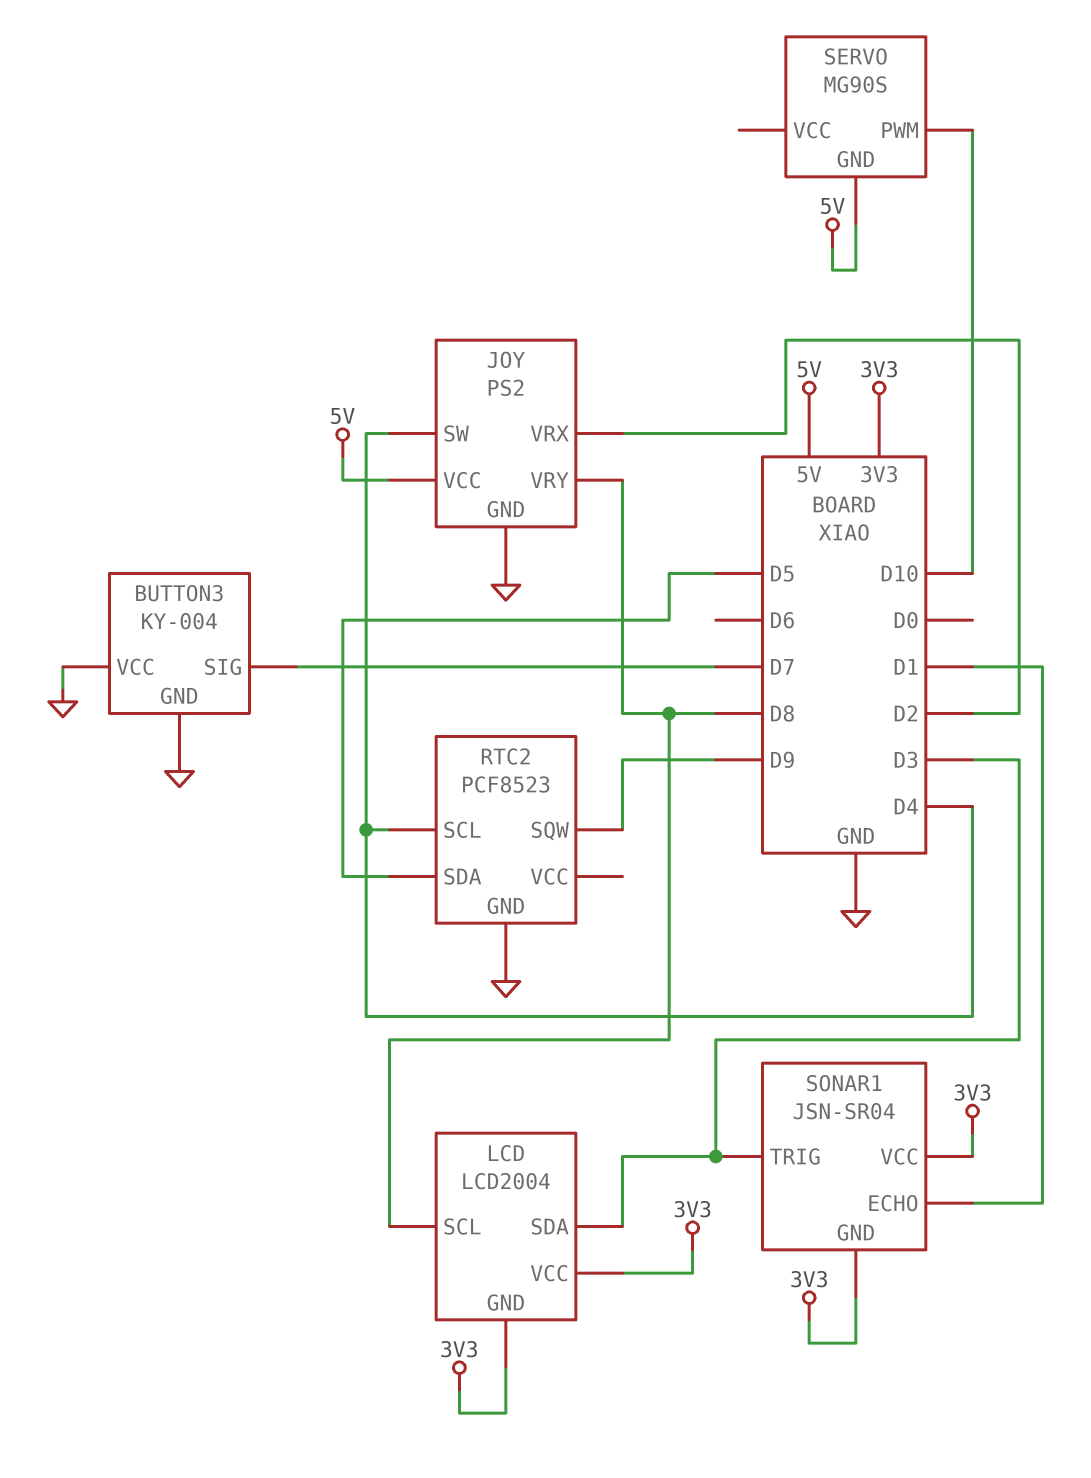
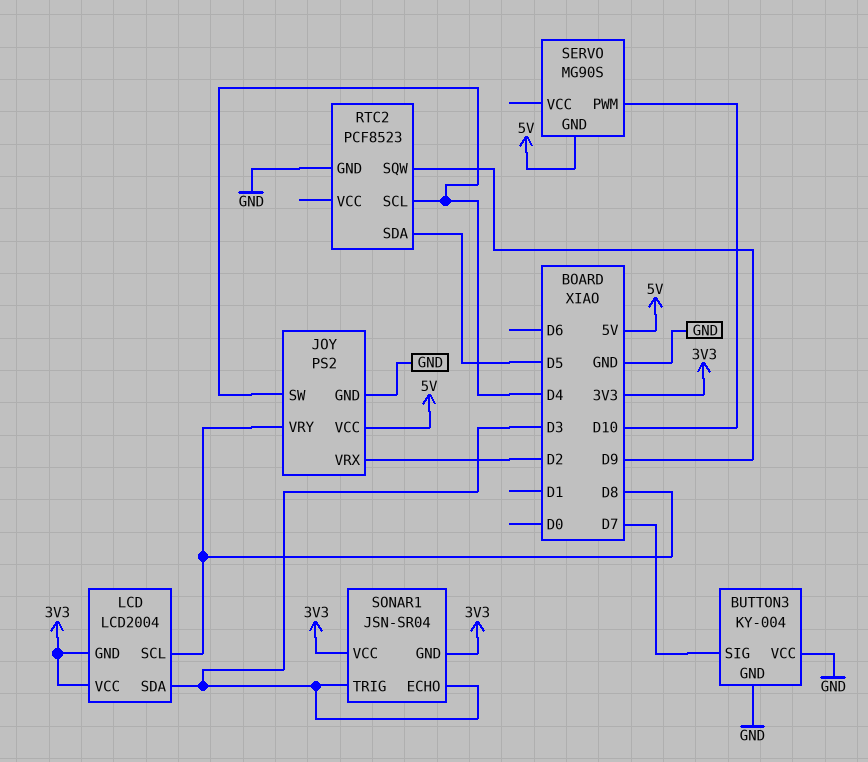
SONAR1 pin ECHO: D1 -> D3

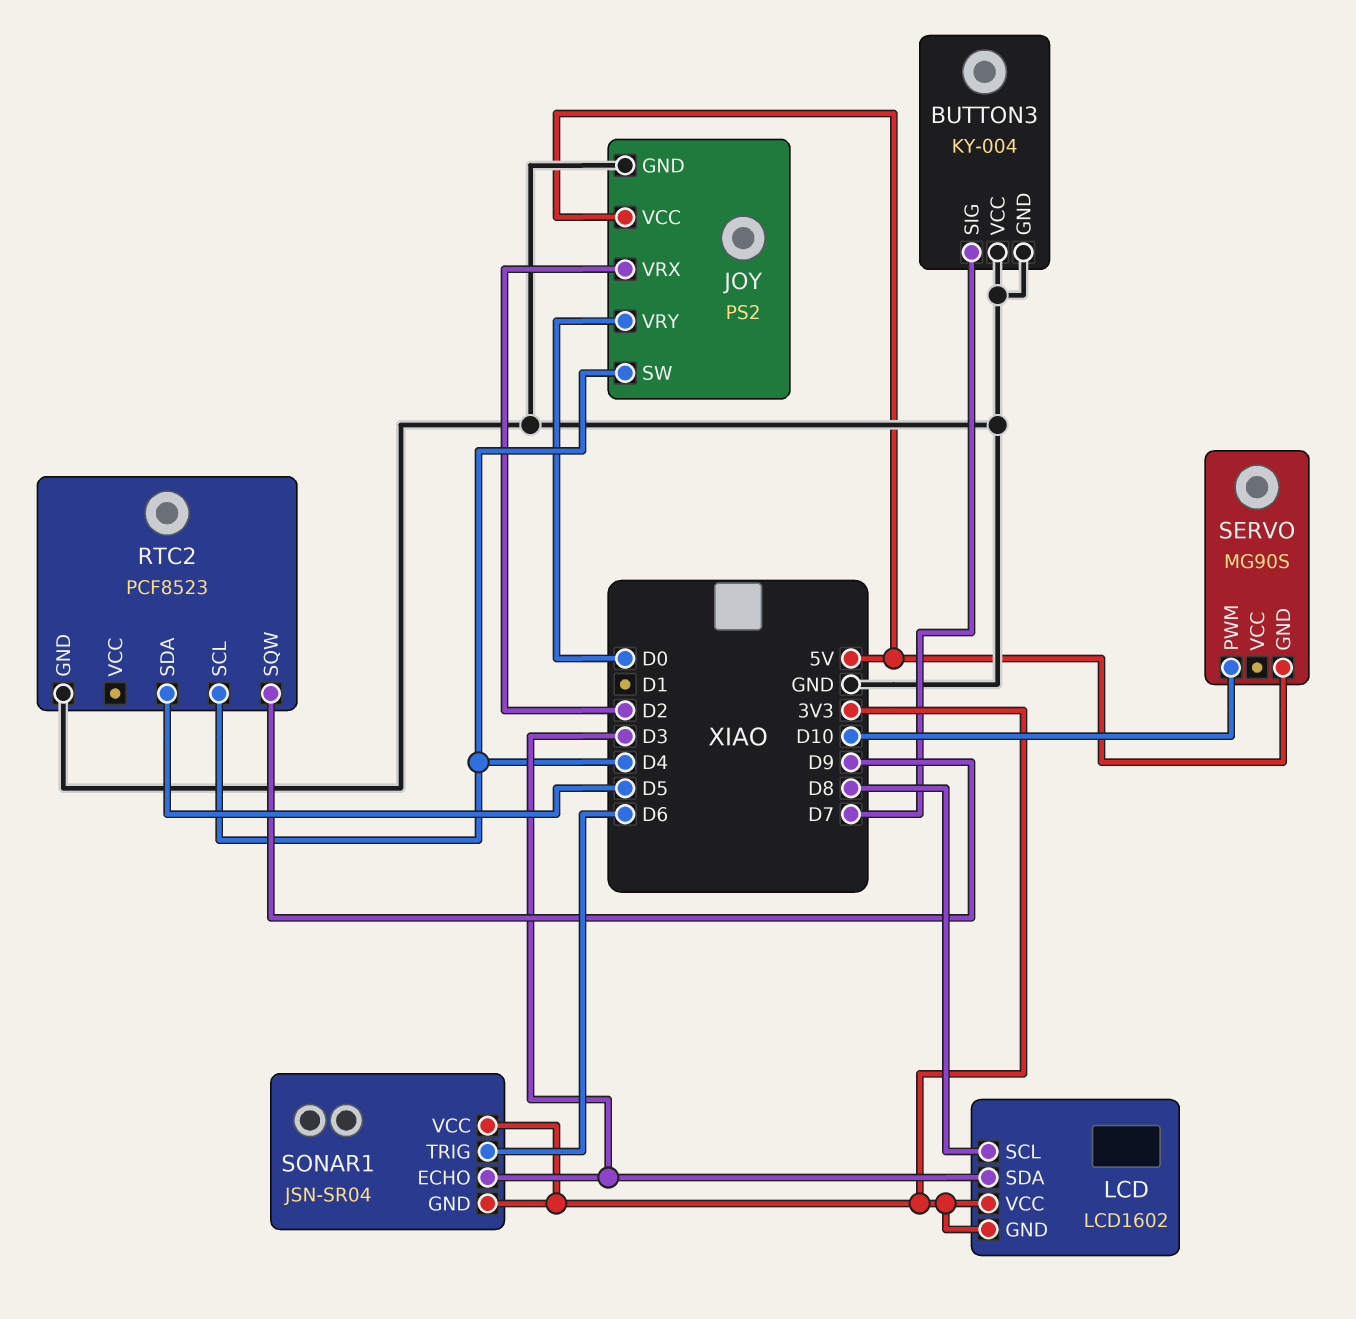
JOY pin VRY: D8 -> D0
LCD: LCD2004 -> LCD1602
SONAR1 pin TRIG: D3 -> D6

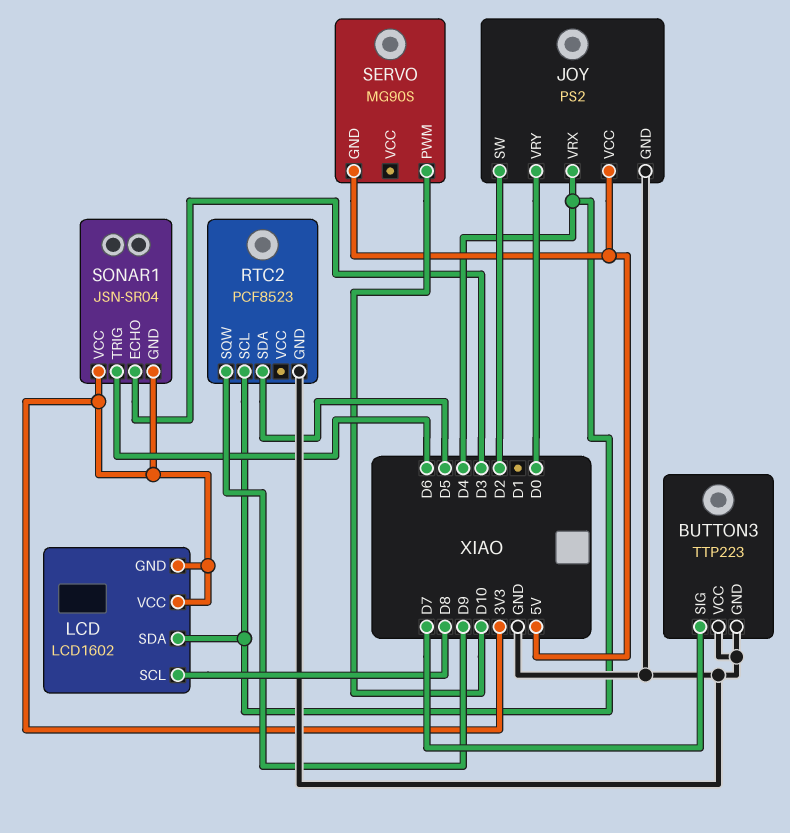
BUTTON3: KY-004 -> TTP223
JOY pin SW: D4 -> D2
JOY pin VRX: D2 -> D4
LCD pin SDA: D3 -> D4

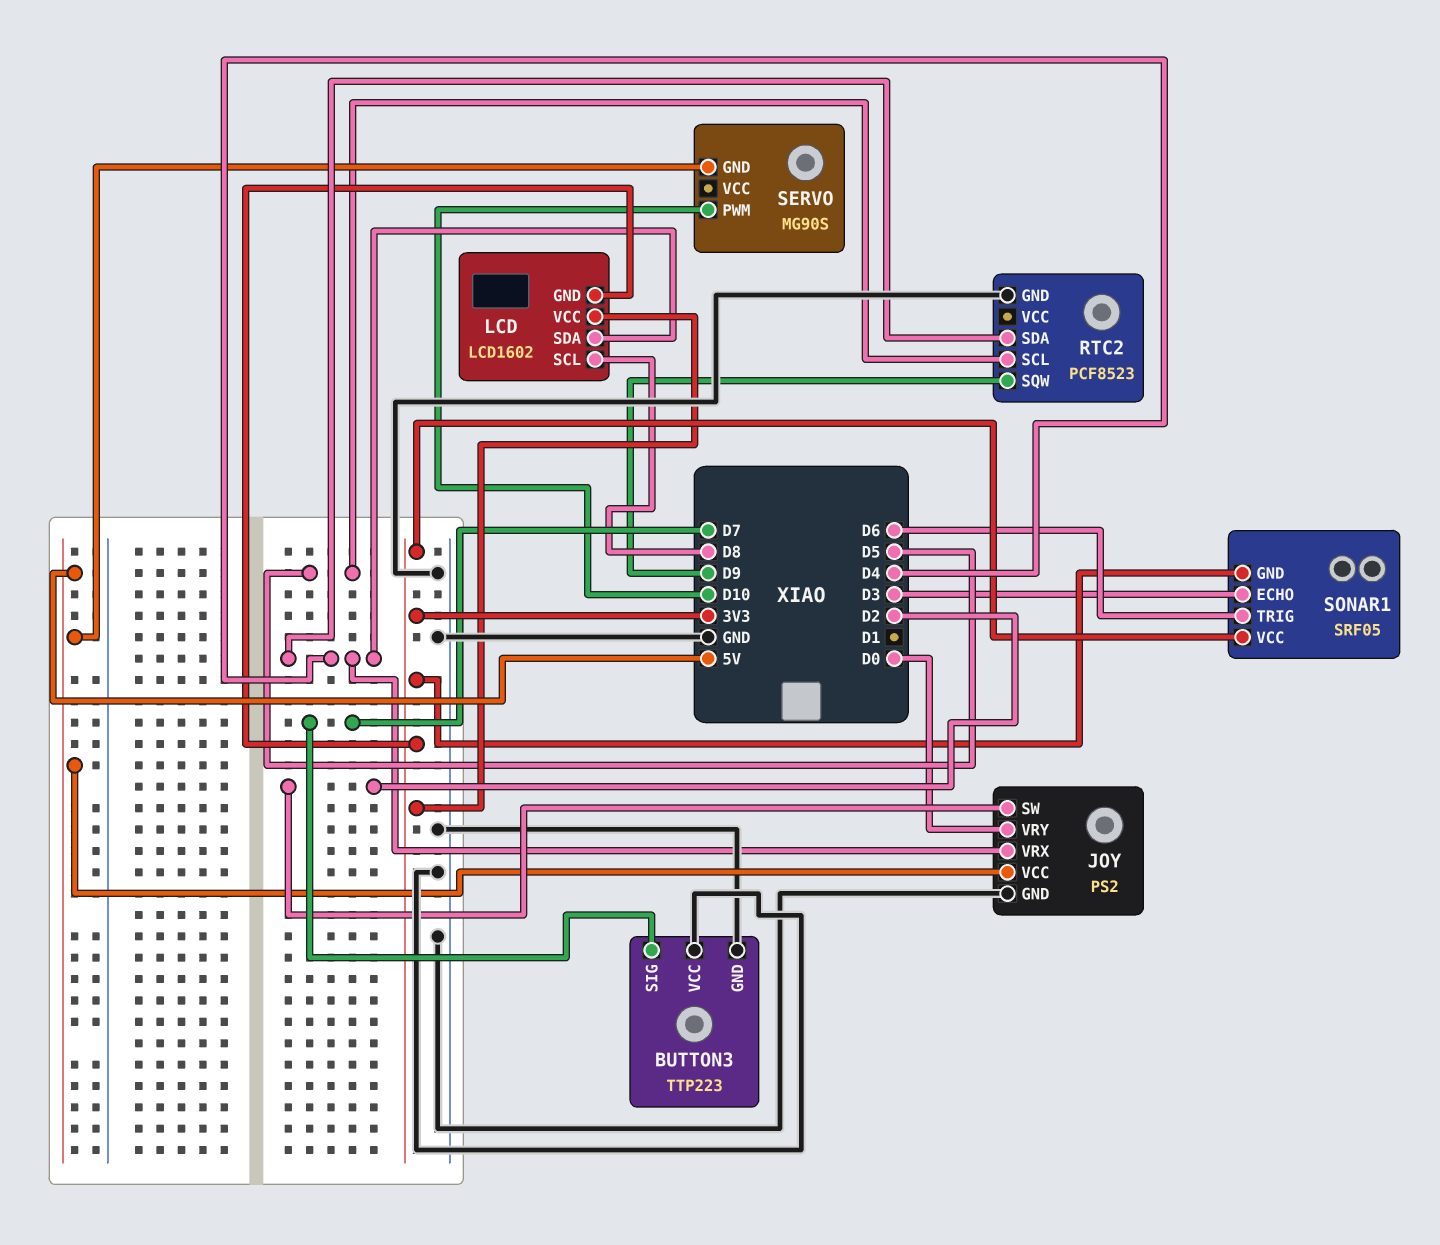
RTC2 pin SCL: D4 -> D5
RTC2 pin SDA: D5 -> D4
SONAR1: JSN-SR04 -> SRF05

